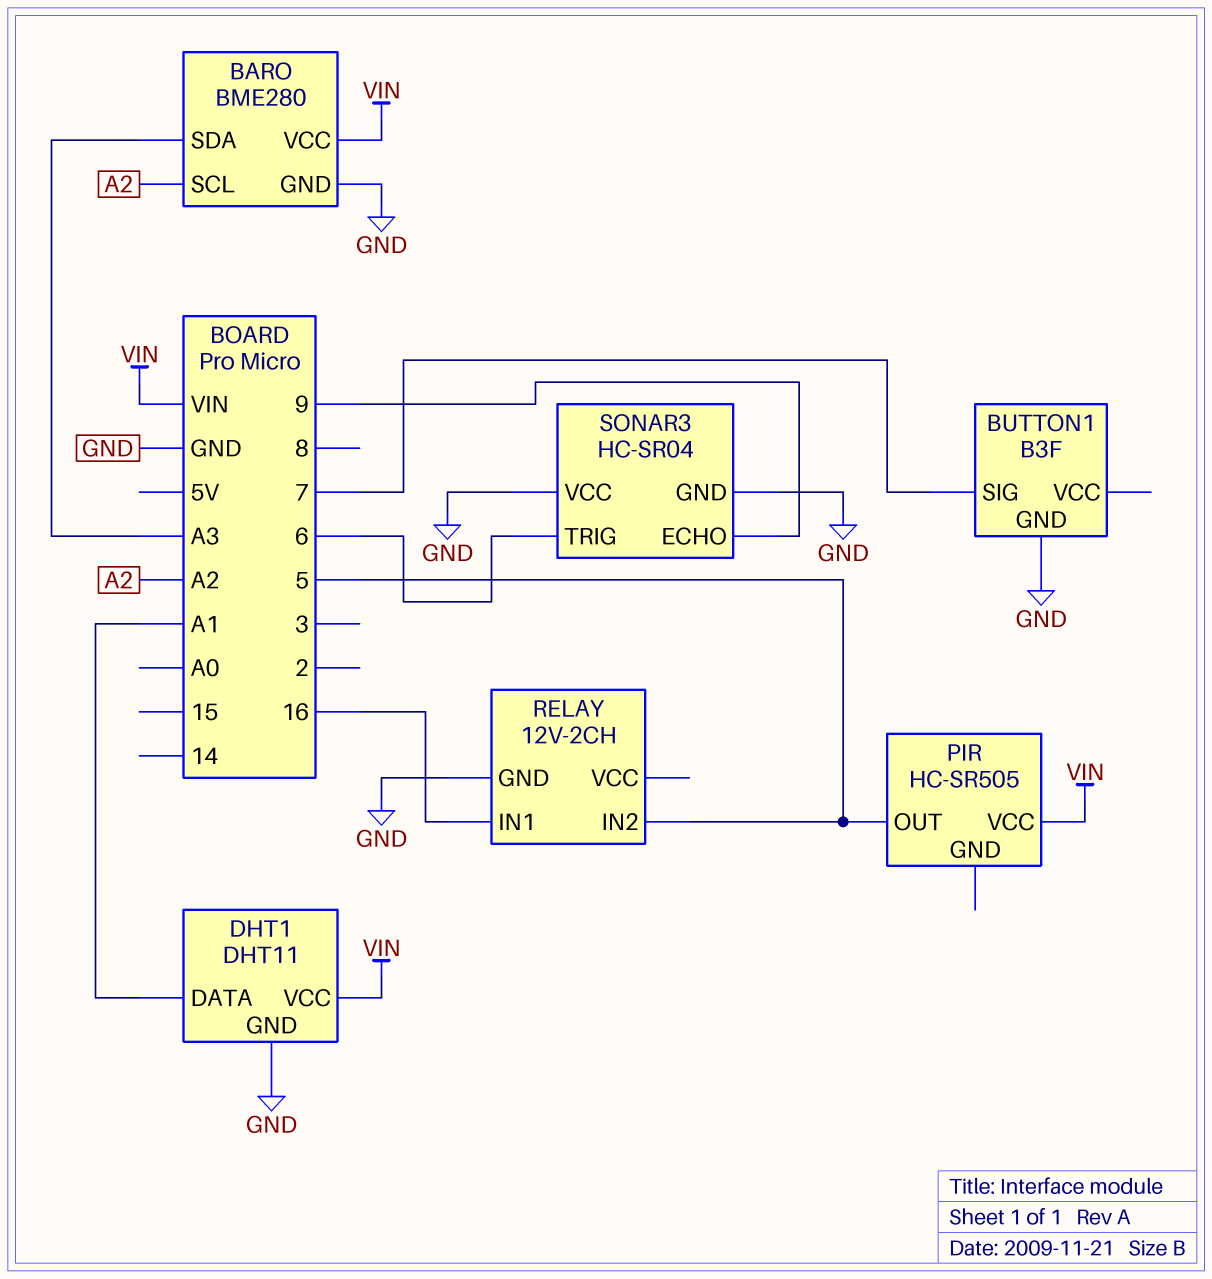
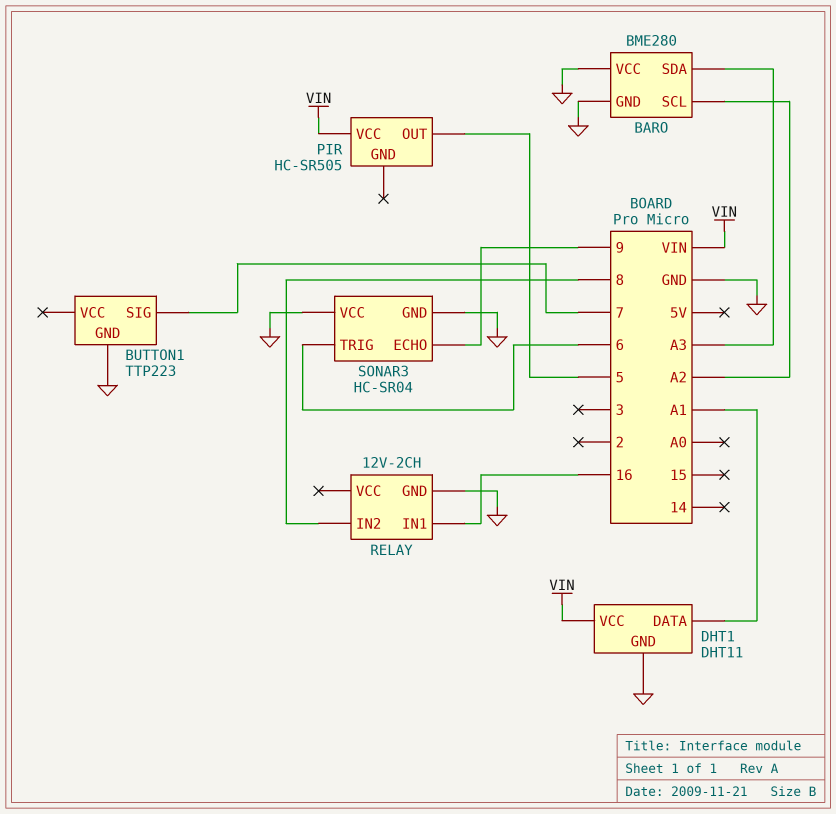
BARO pin VCC: VIN -> GND
BUTTON1: B3F -> TTP223
RELAY pin IN2: 5 -> 8

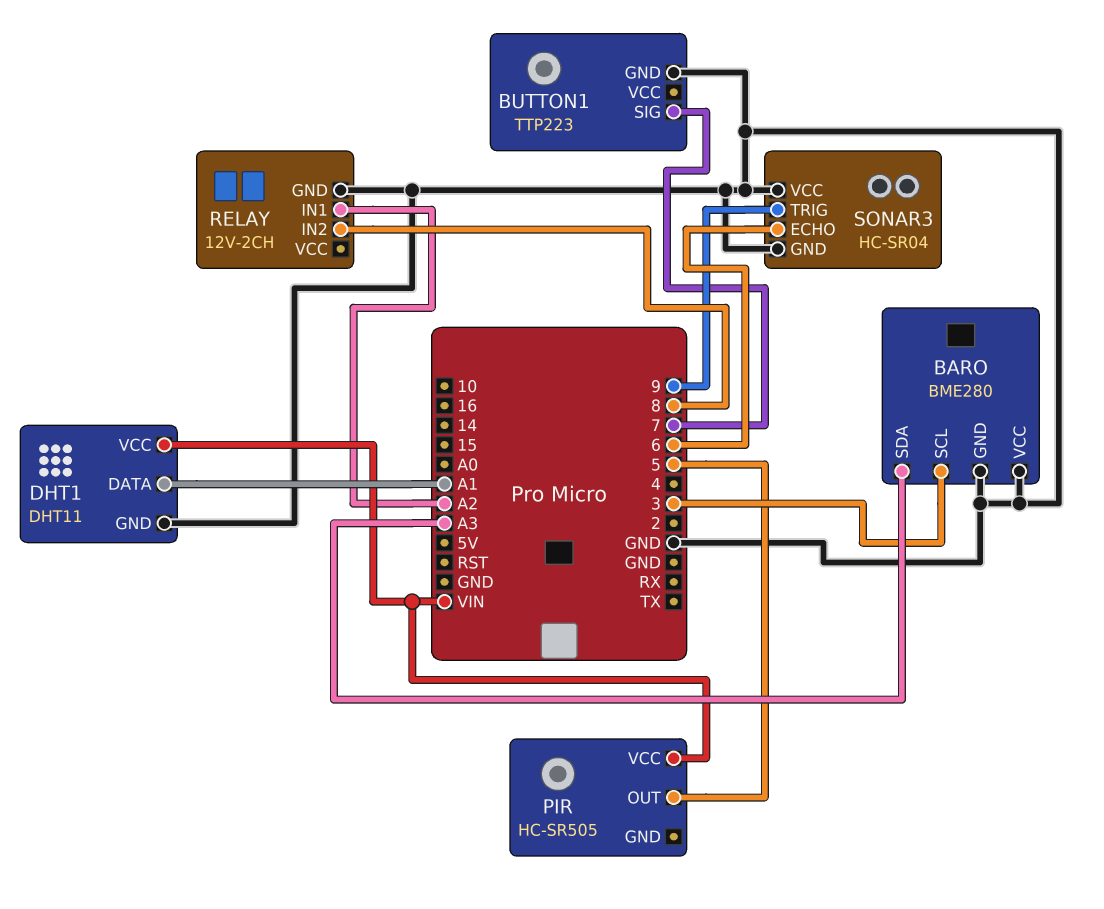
BARO pin SCL: A2 -> 3
RELAY pin IN1: 16 -> A2
SONAR3 pin ECHO: 9 -> 6
SONAR3 pin TRIG: 6 -> 9

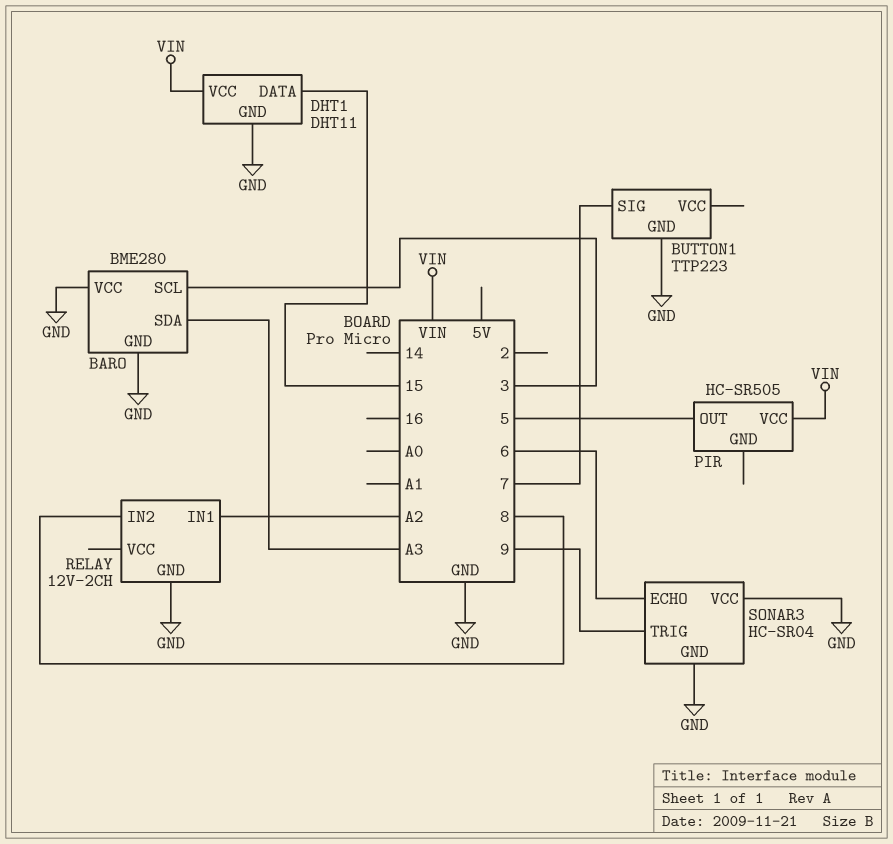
DHT1 pin DATA: A1 -> 15

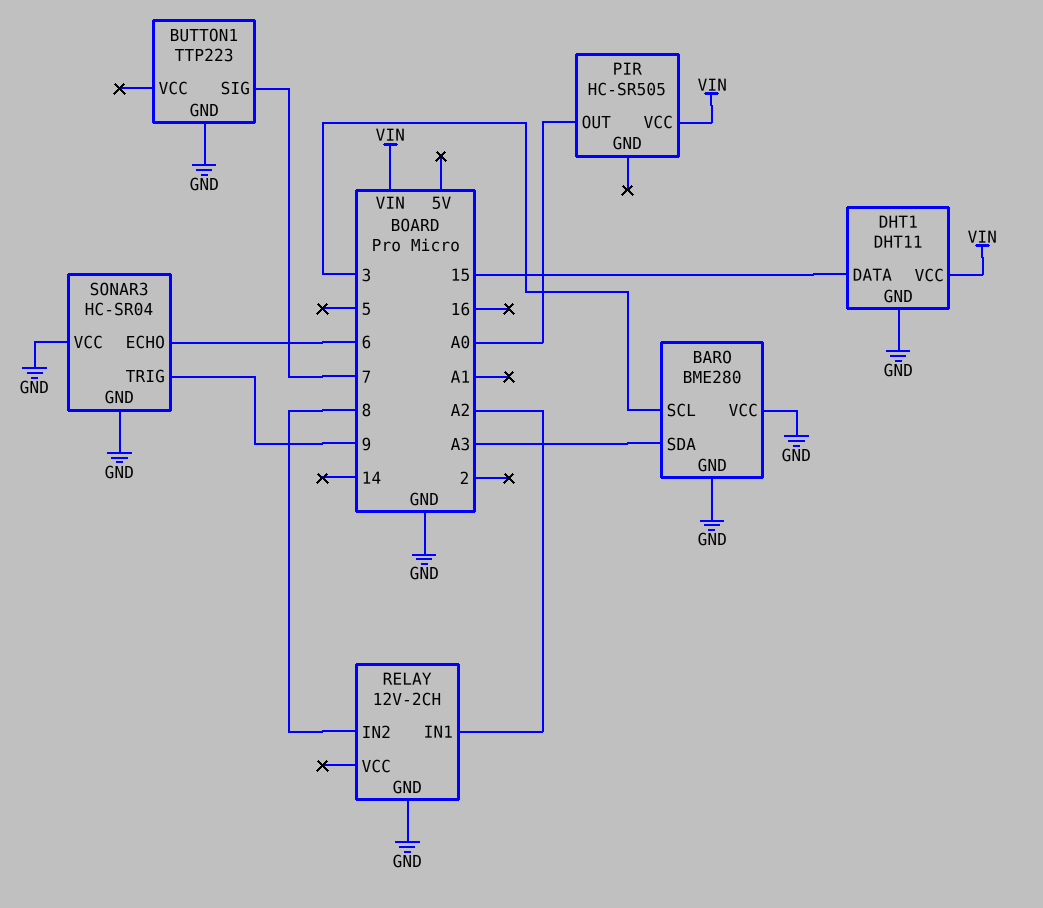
PIR pin OUT: 5 -> A0

